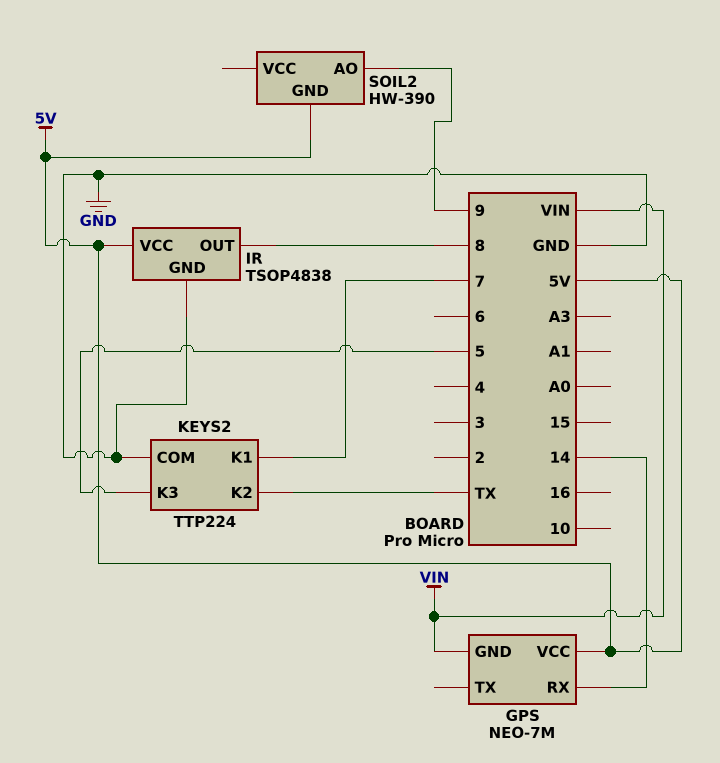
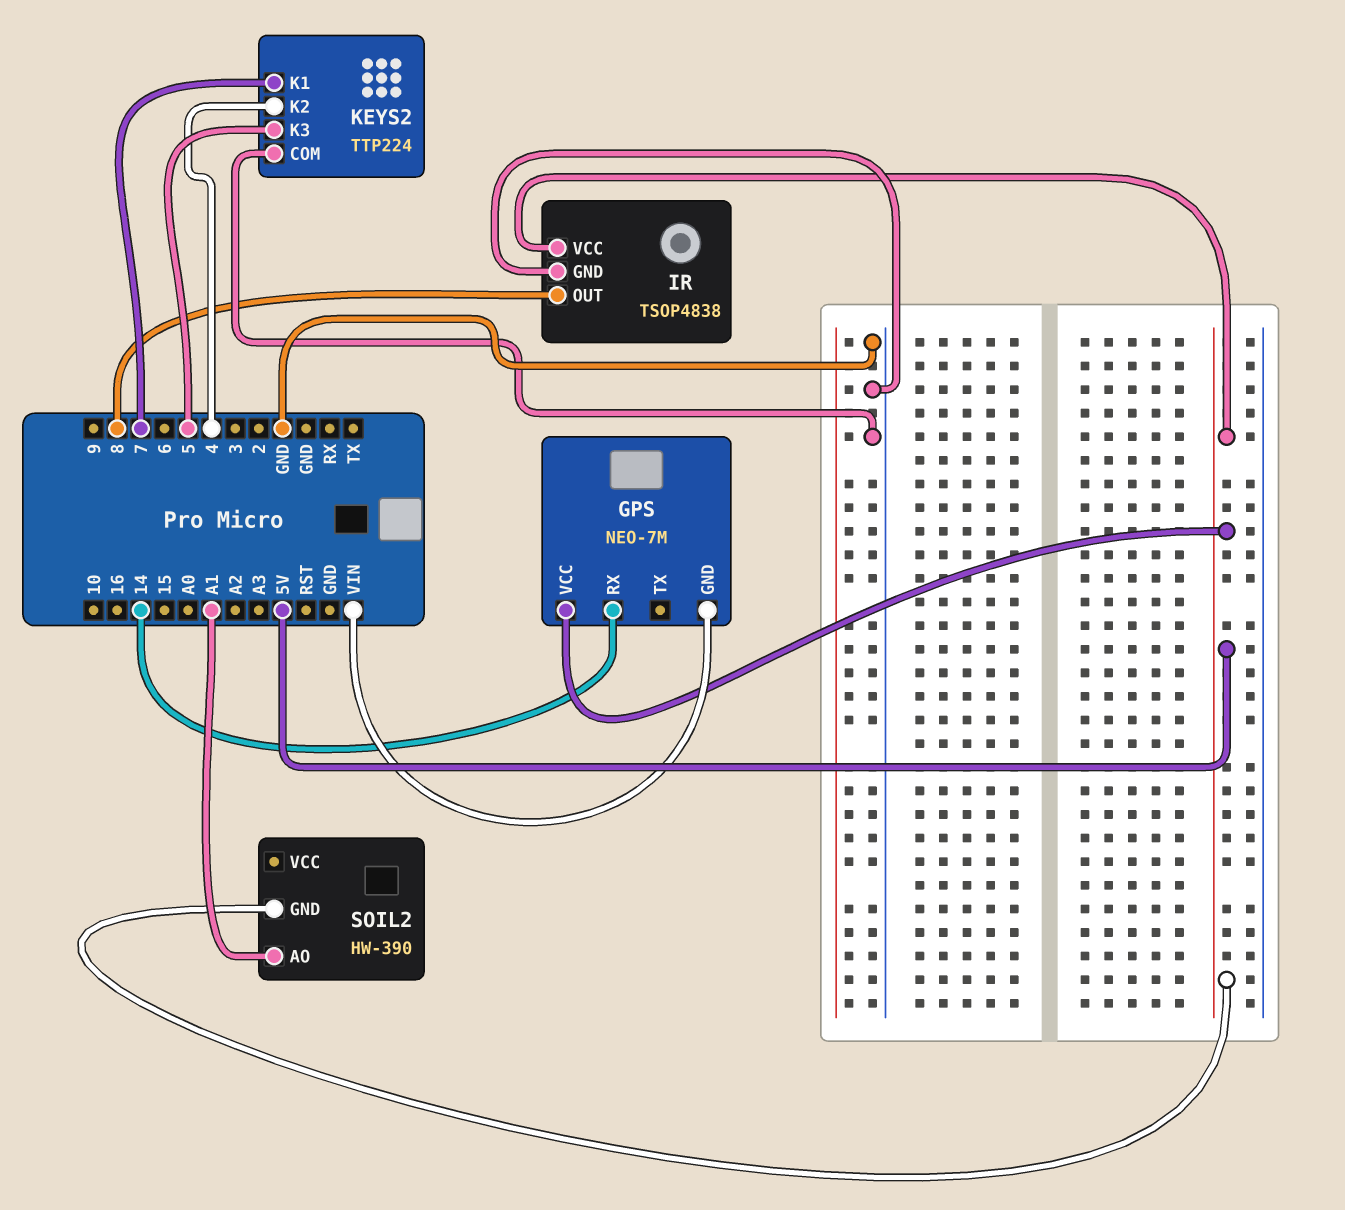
KEYS2 pin K2: TX -> 4
SOIL2 pin AO: 9 -> A1

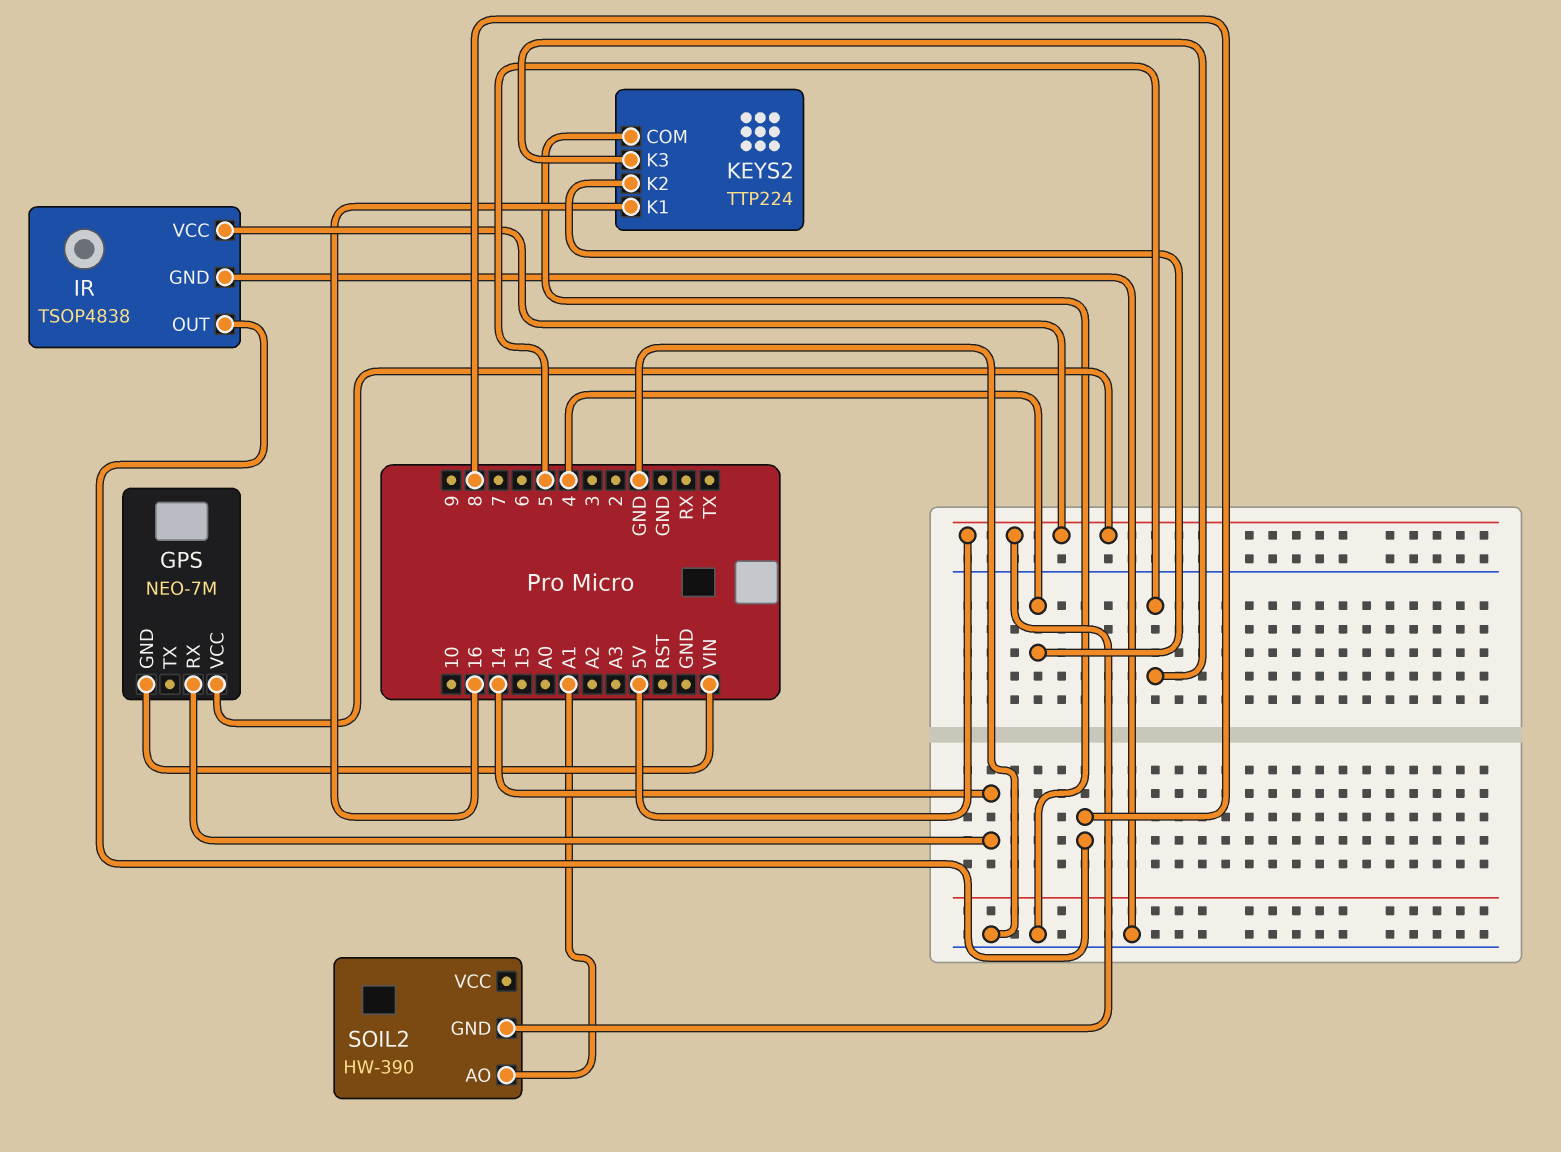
KEYS2 pin K1: 7 -> 16

